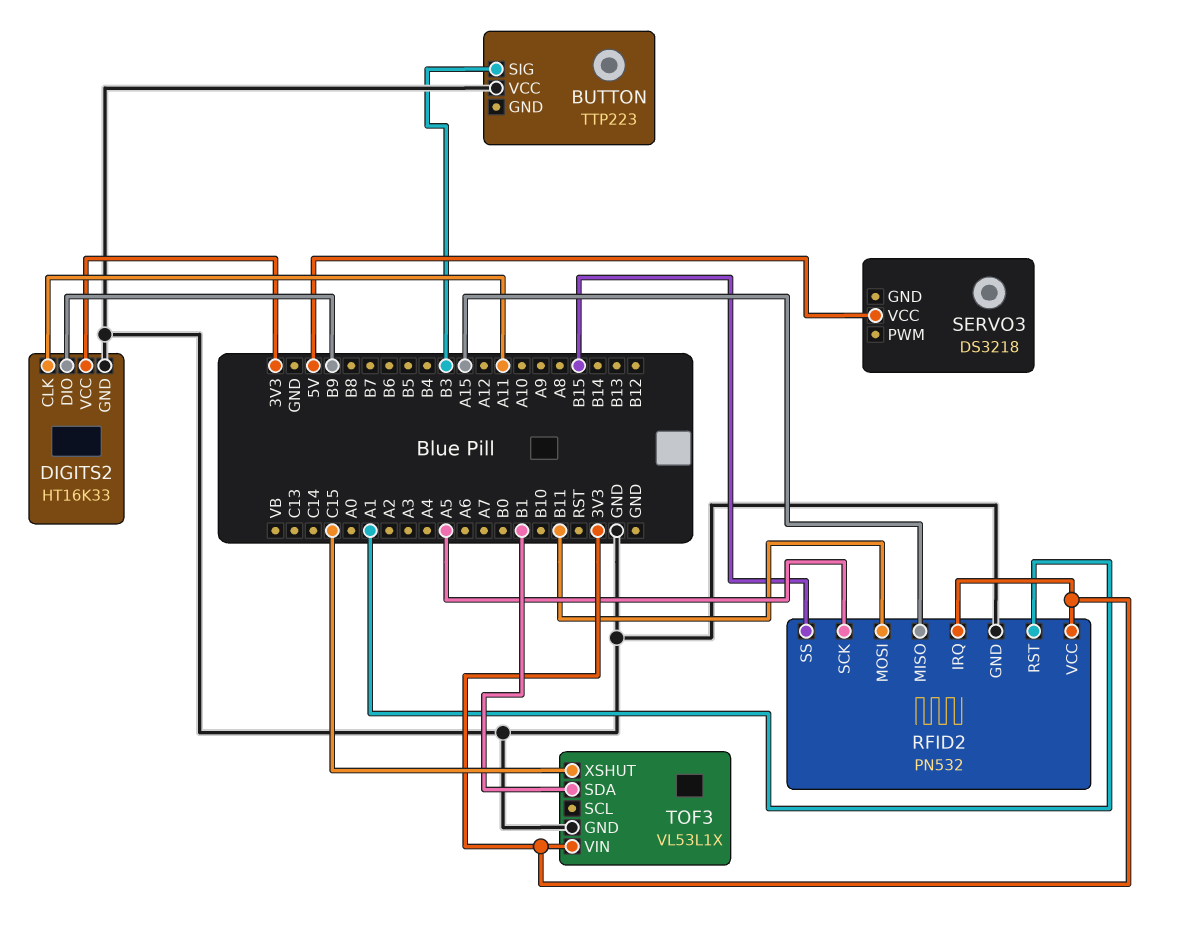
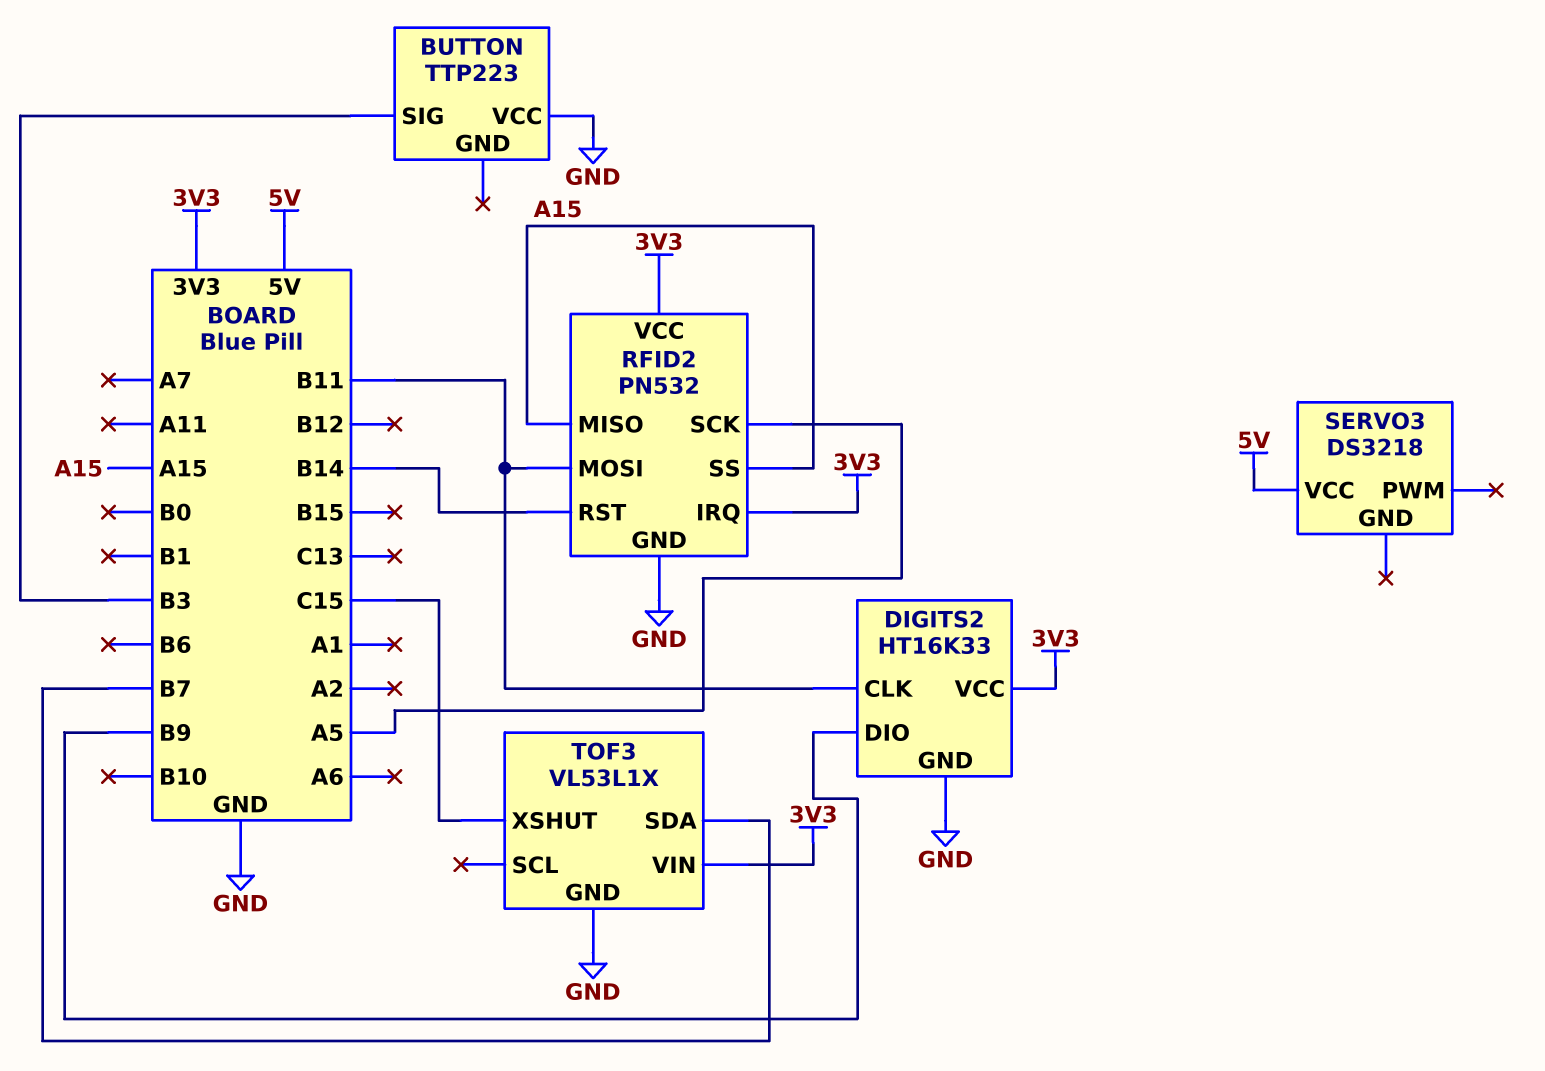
DIGITS2 pin CLK: A11 -> B11
RFID2 pin RST: A1 -> B14
RFID2 pin SS: B15 -> A15
TOF3 pin SDA: B1 -> B7

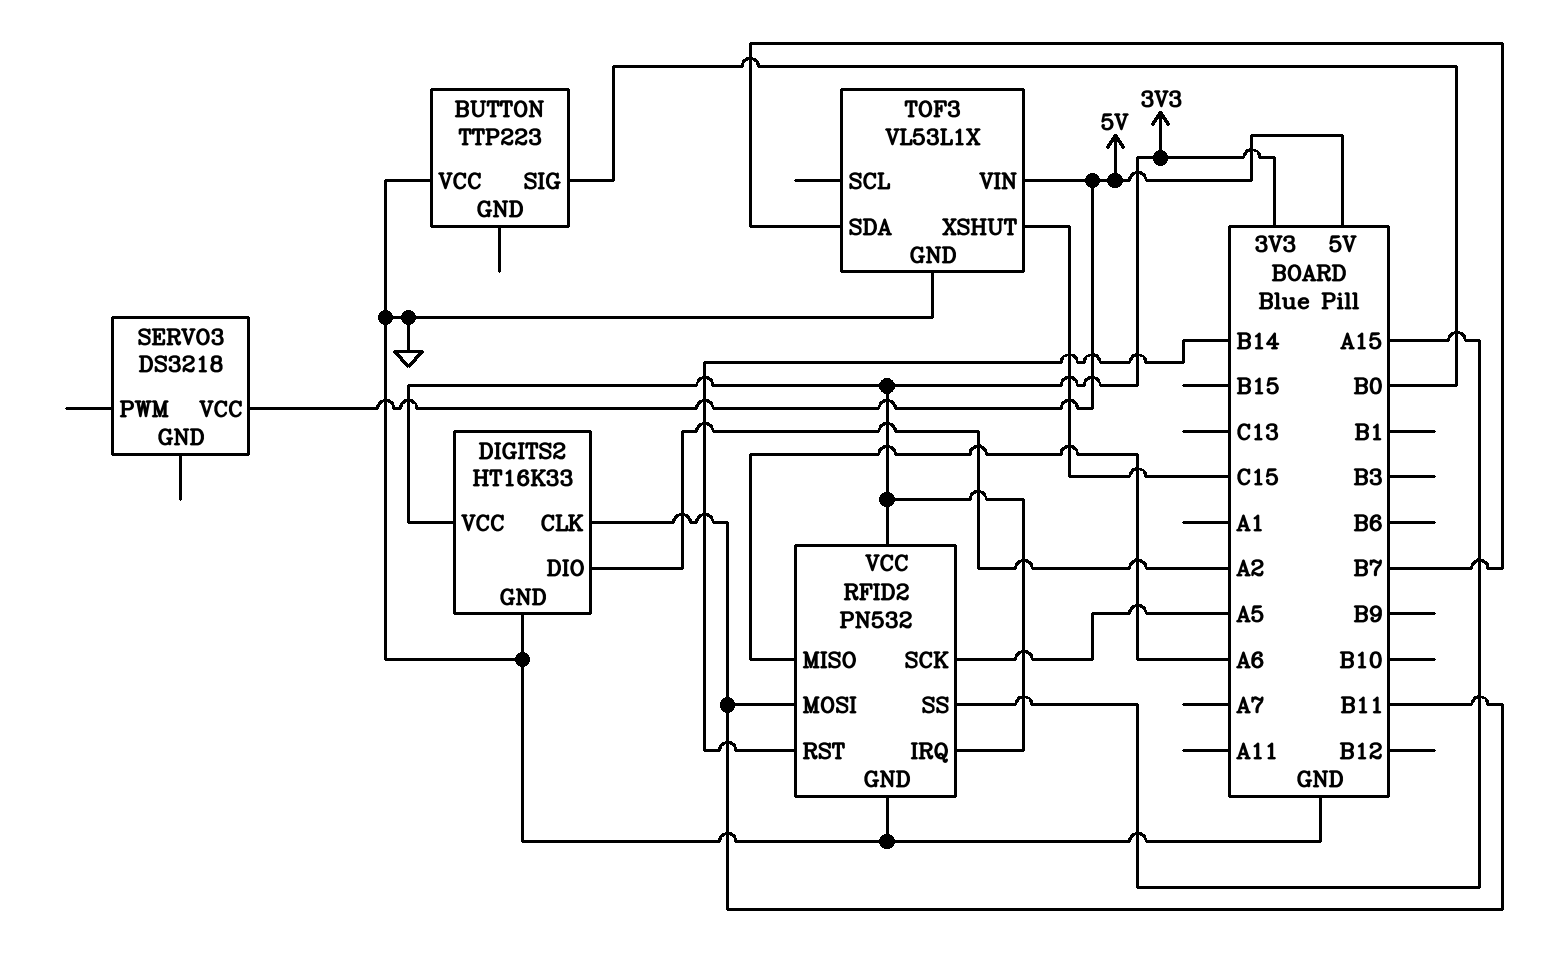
BUTTON pin SIG: B3 -> B0
DIGITS2 pin DIO: B9 -> A2
RFID2 pin MISO: A15 -> A6
TOF3 pin VIN: 3V3 -> 5V

